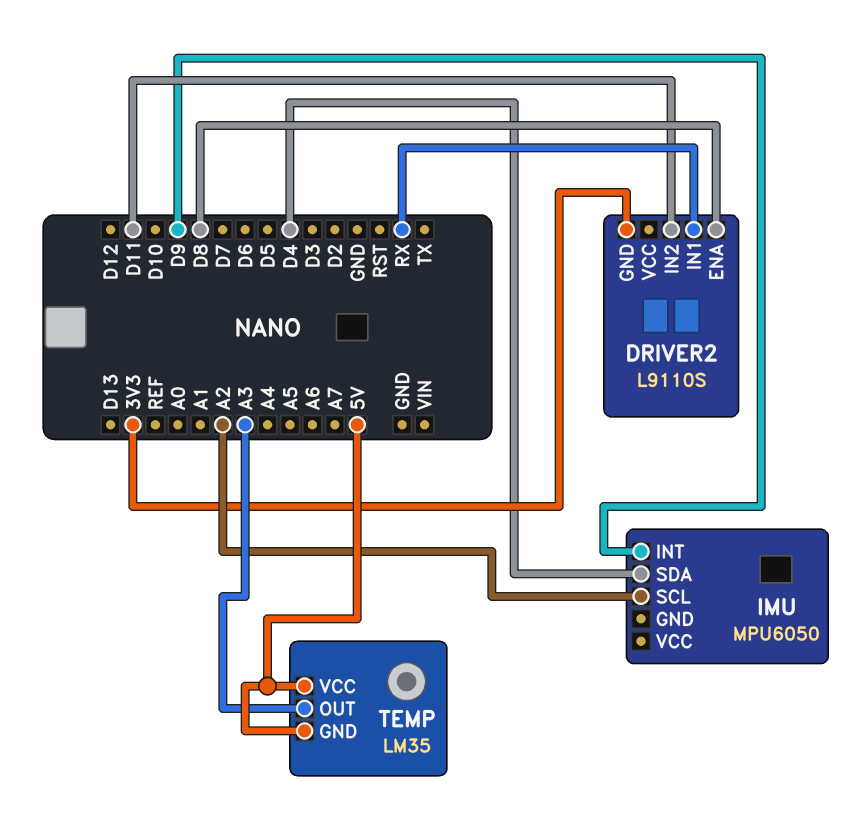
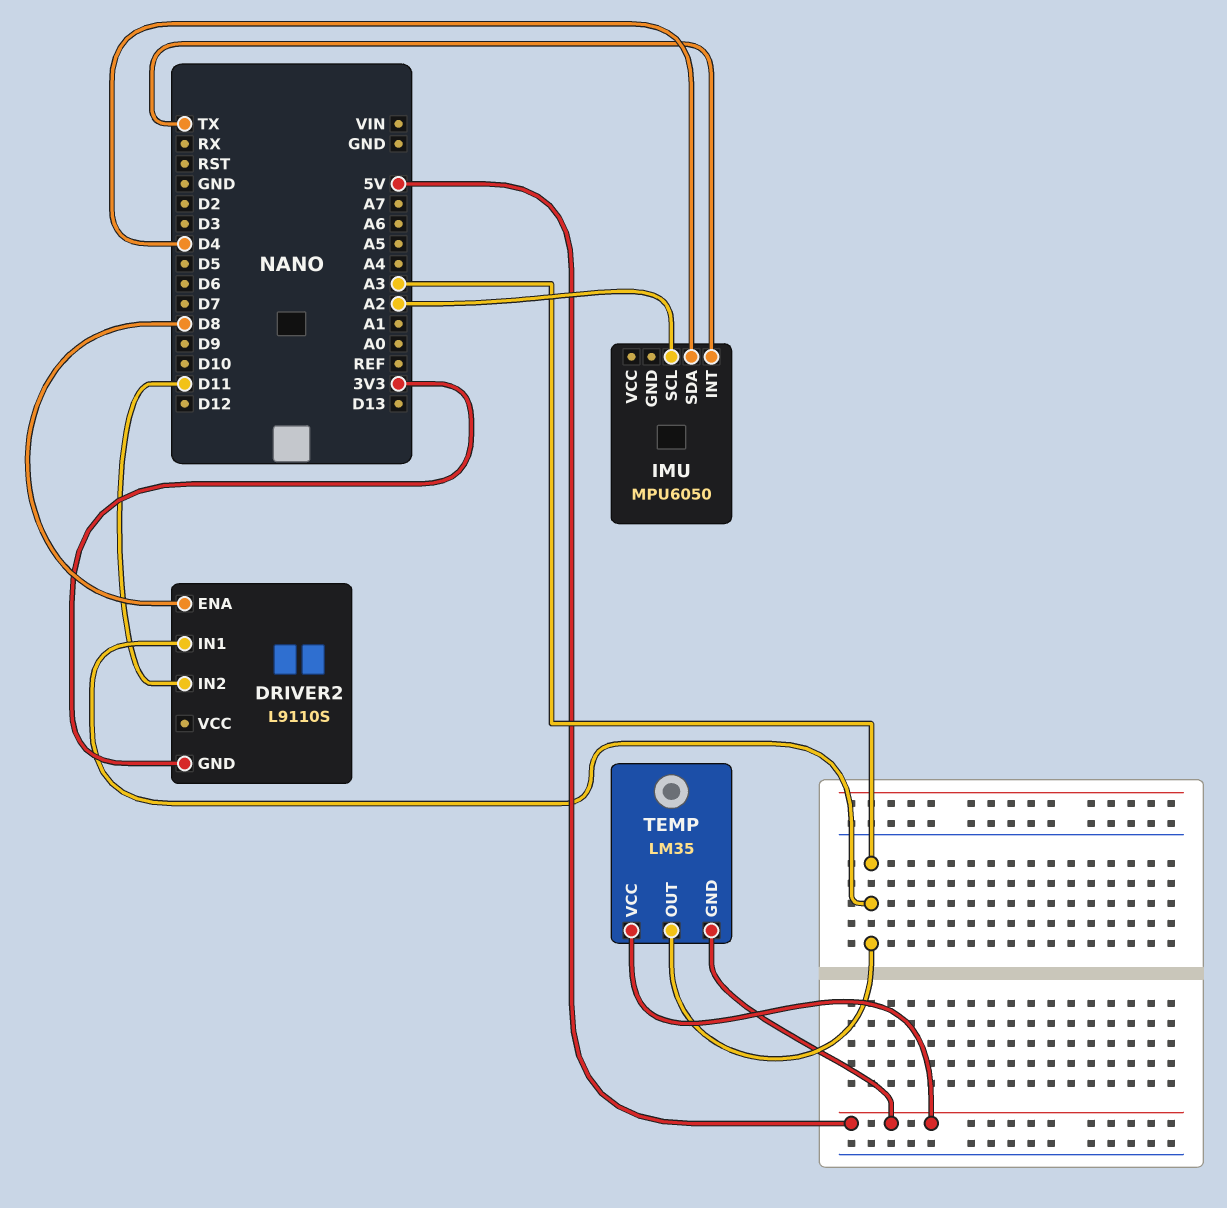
DRIVER2 pin IN1: RX -> A3
IMU pin INT: D9 -> TX

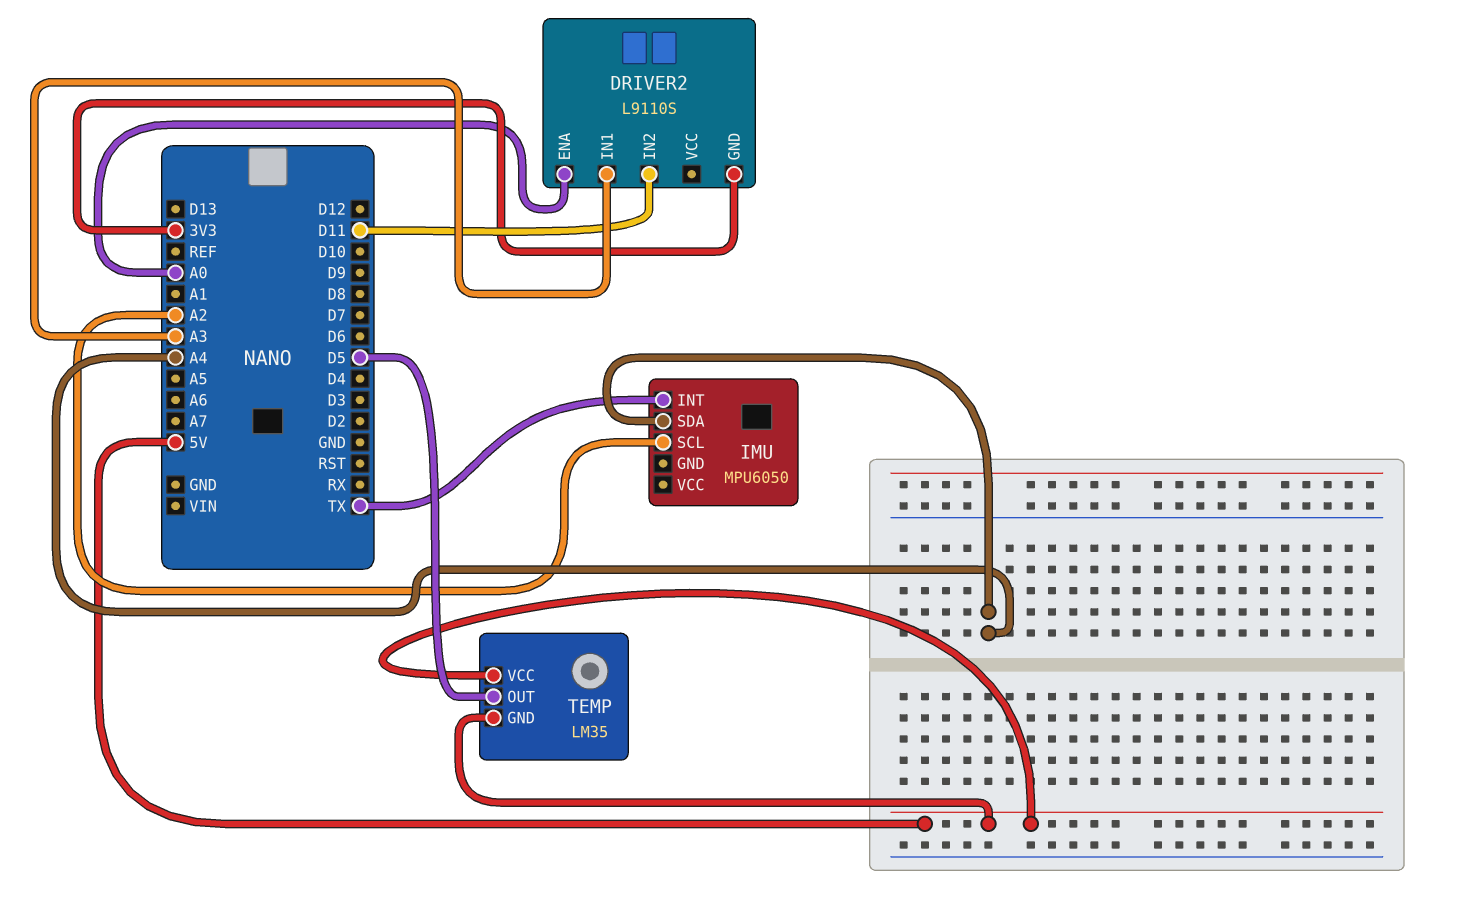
DRIVER2 pin ENA: D8 -> A0
IMU pin SDA: D4 -> A4
TEMP pin OUT: A3 -> D5

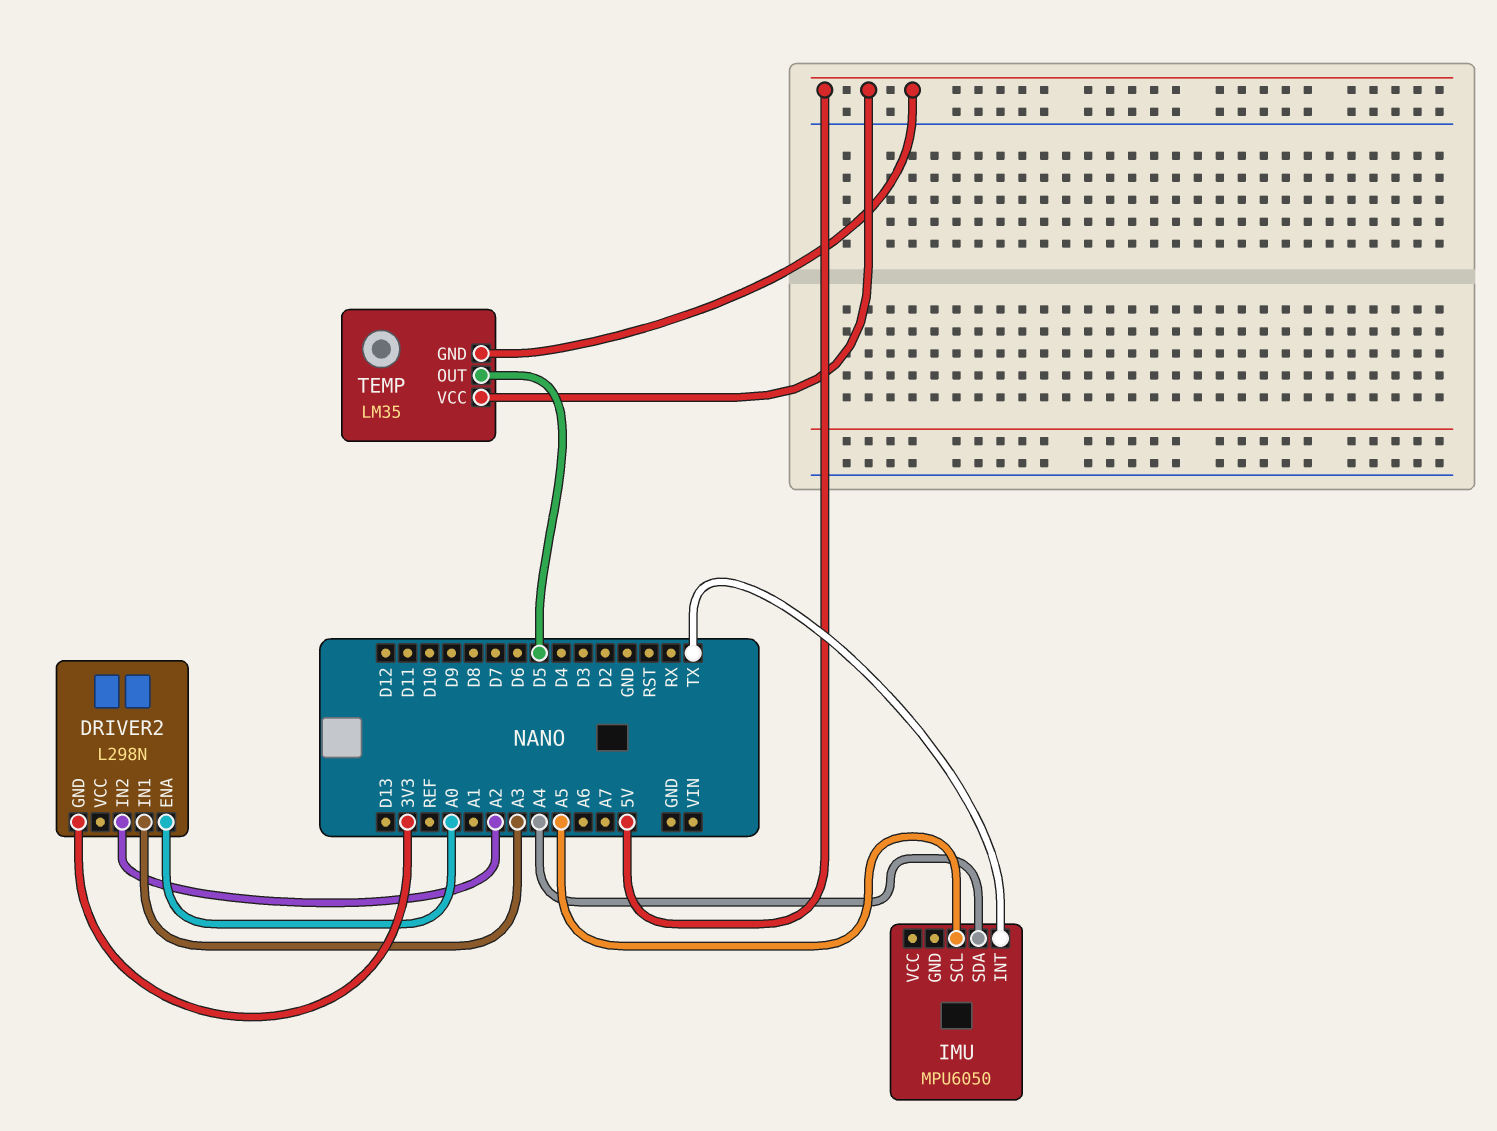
DRIVER2: L9110S -> L298N
DRIVER2 pin IN2: D11 -> A2
IMU pin SCL: A2 -> A5

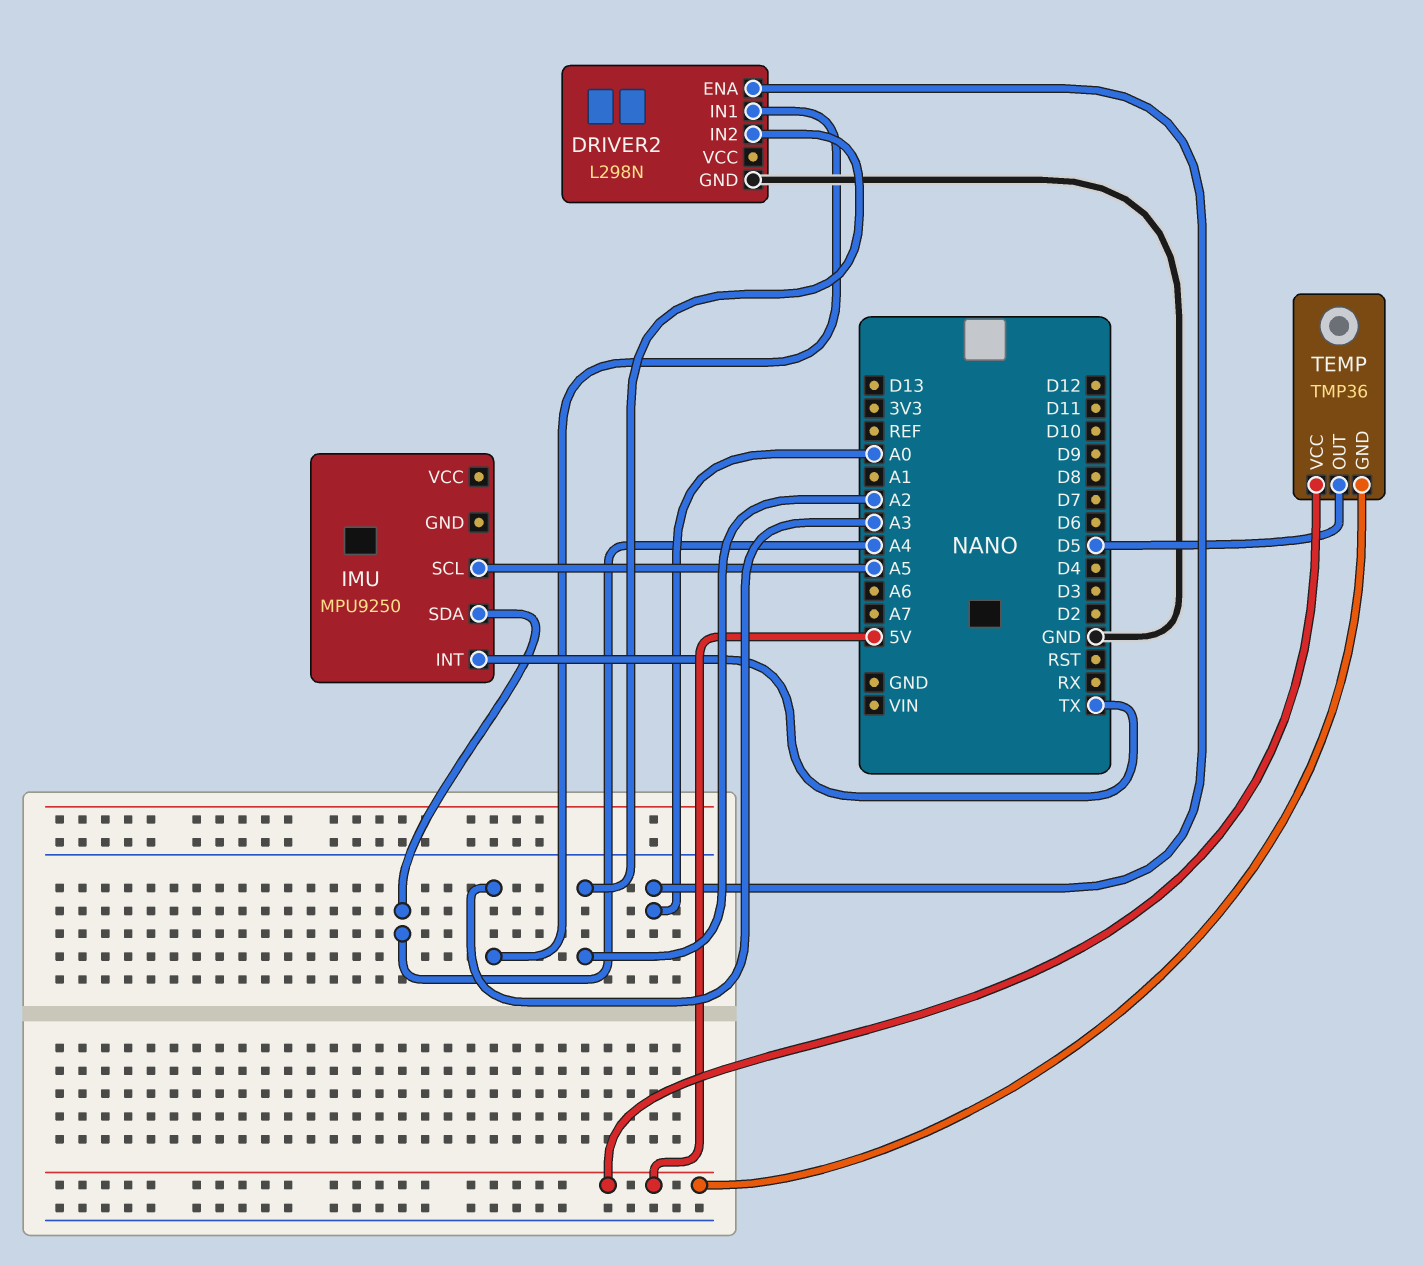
DRIVER2 pin GND: 3V3 -> GND
IMU: MPU6050 -> MPU9250
TEMP: LM35 -> TMP36

